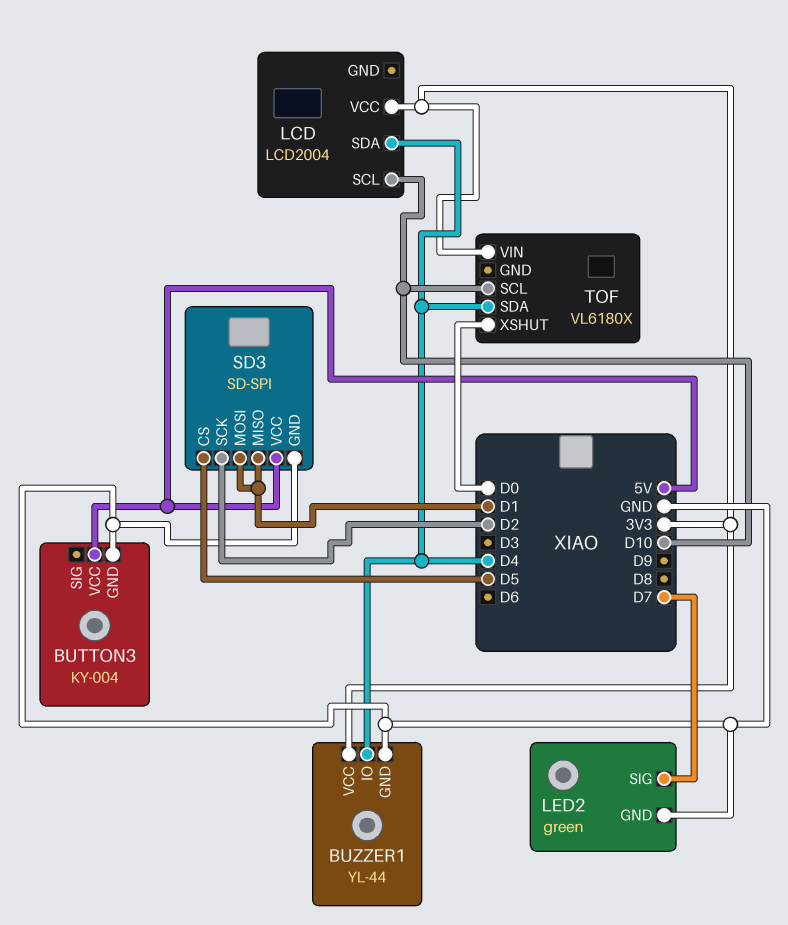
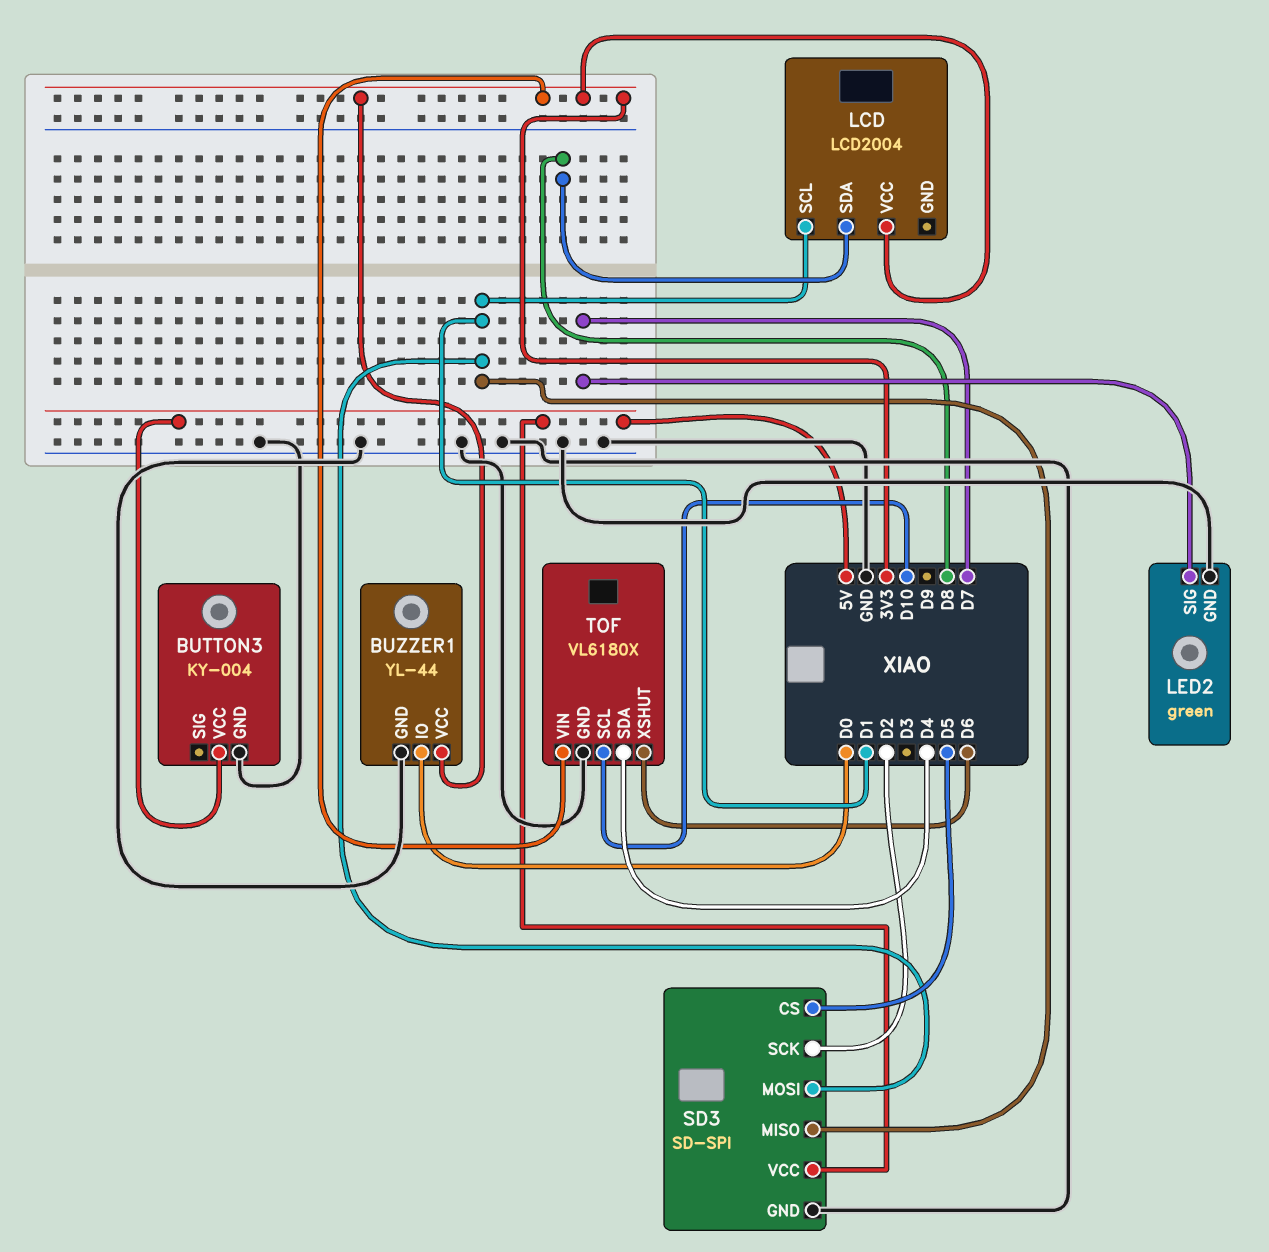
BUZZER1 pin IO: D4 -> D0
LCD pin SCL: D10 -> D1
LCD pin SDA: D4 -> D8
TOF pin GND: none -> GND
TOF pin XSHUT: D0 -> D6

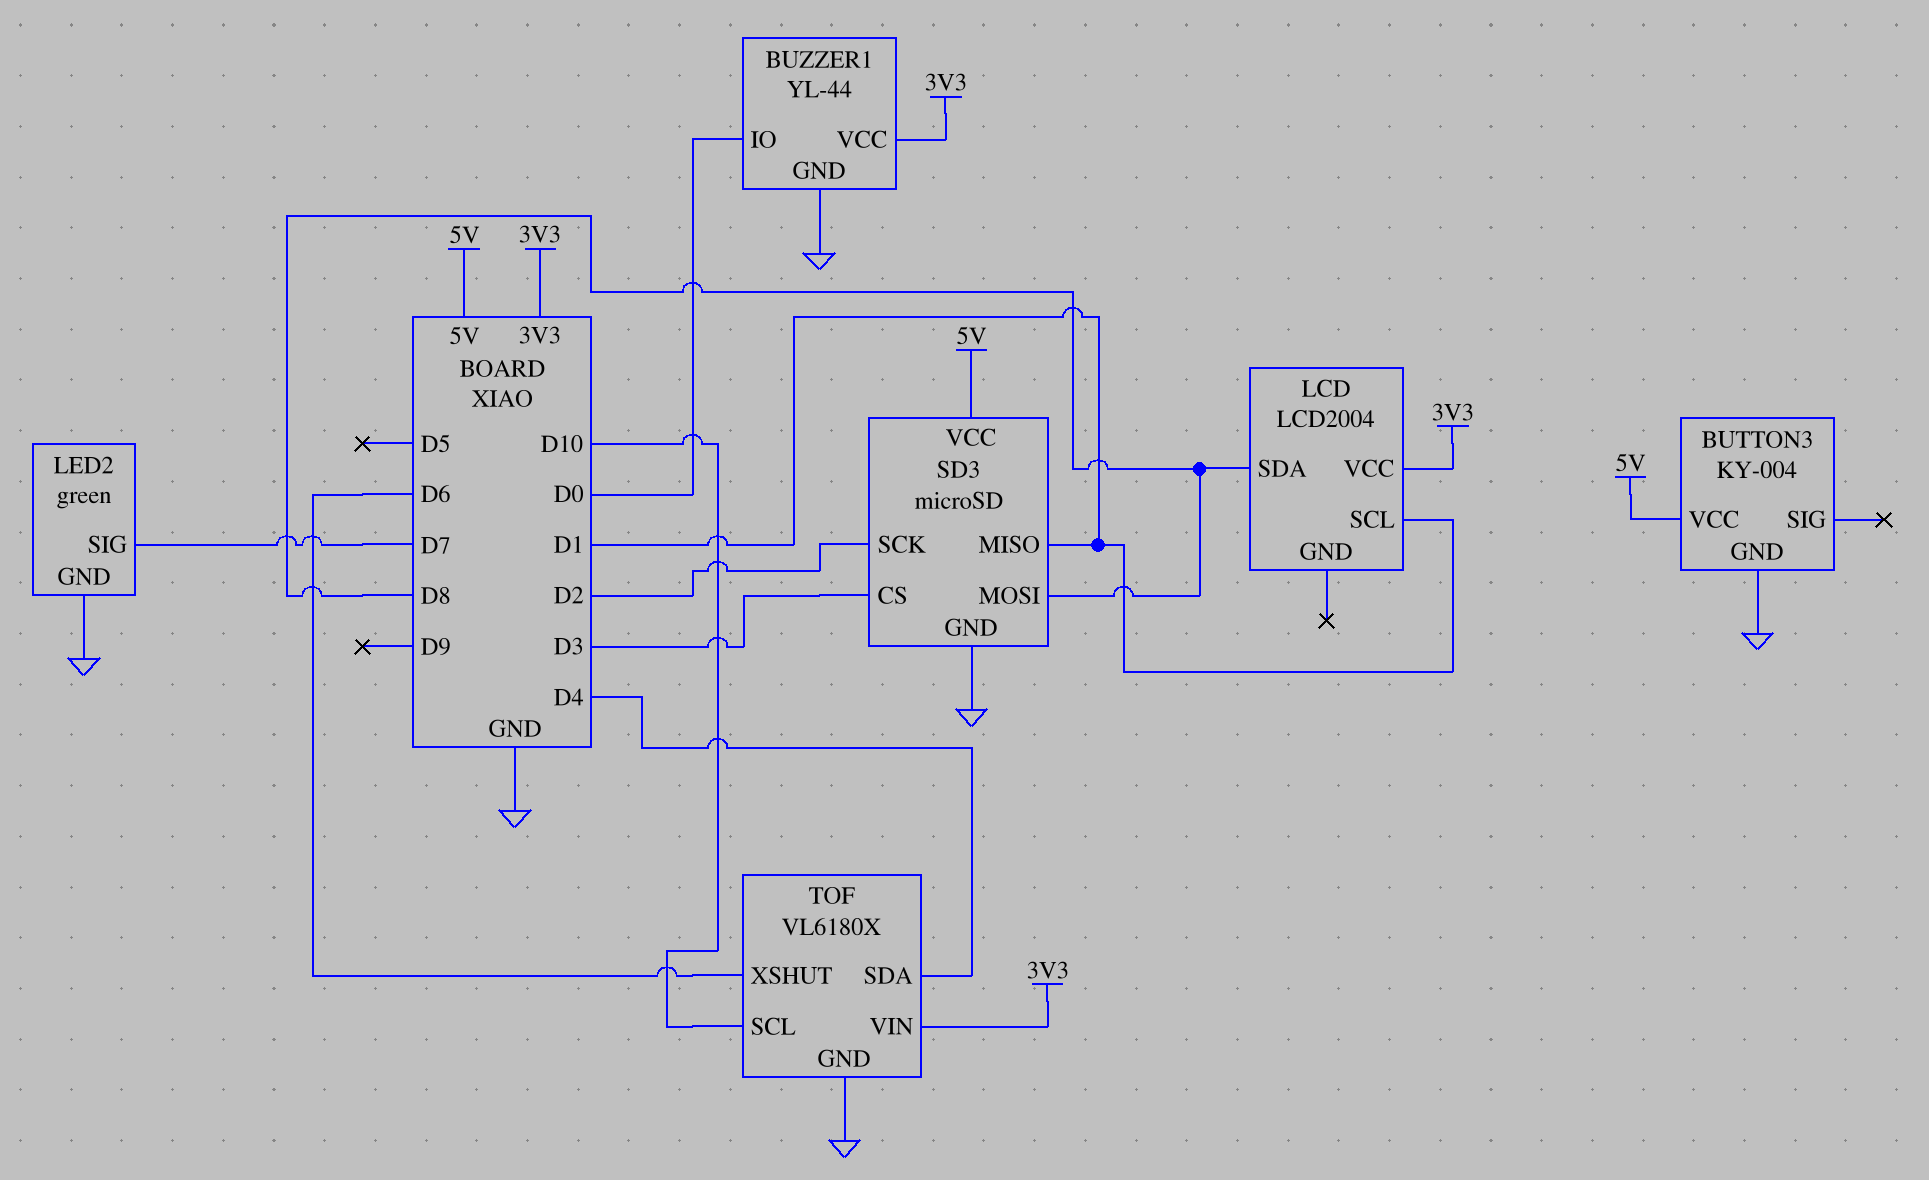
SD3: SD-SPI -> microSD
SD3 pin CS: D5 -> D3
SD3 pin MOSI: D1 -> D8

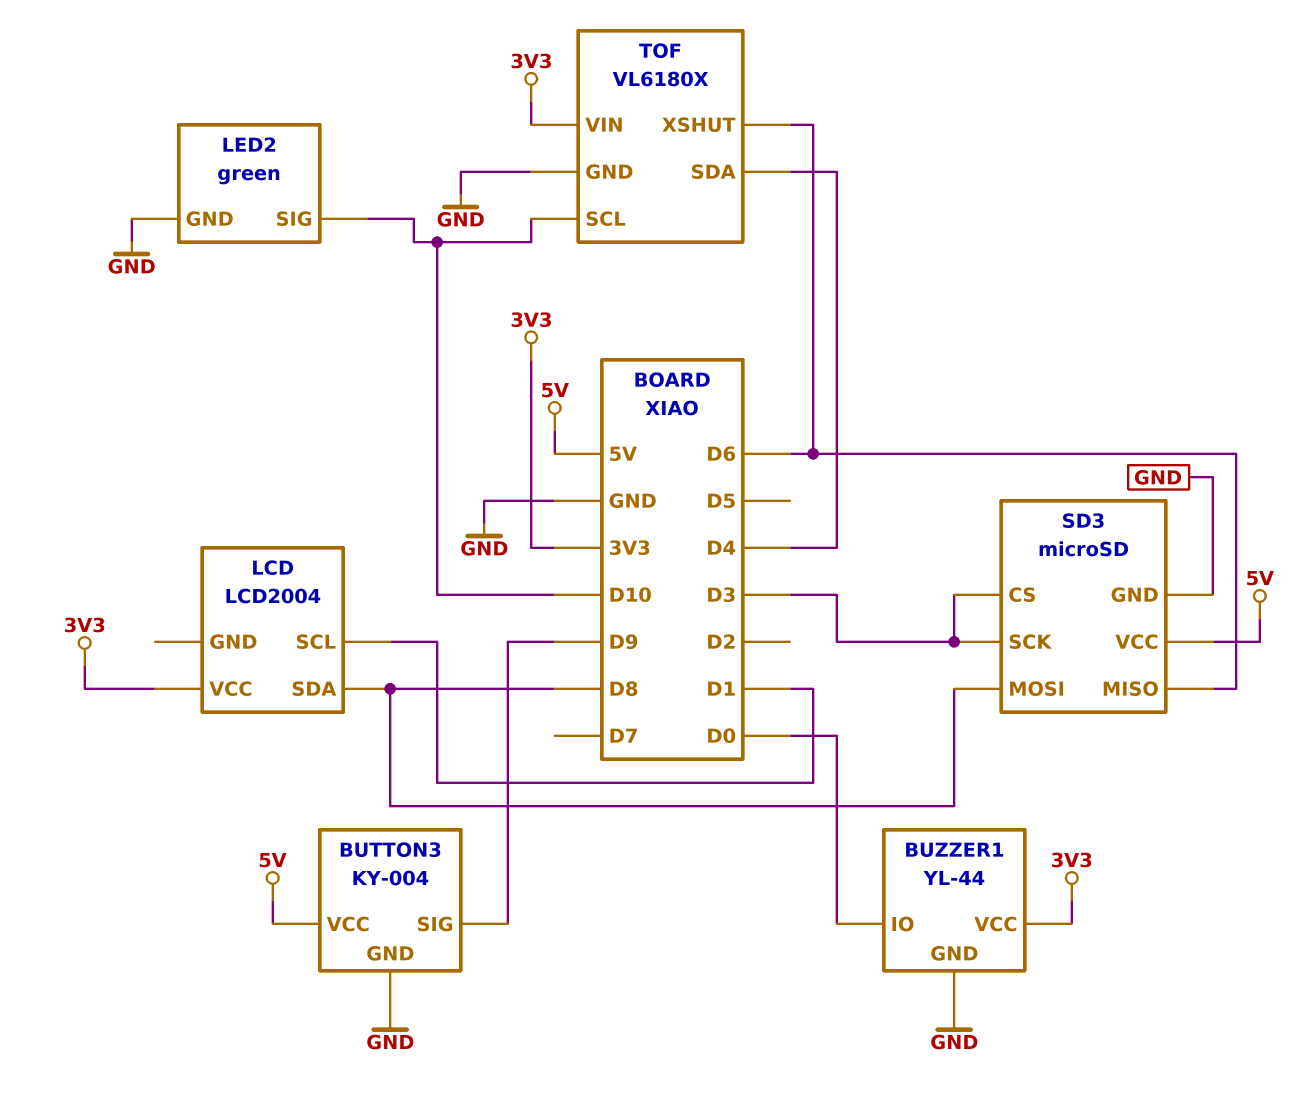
BUTTON3 pin SIG: none -> D9
LED2 pin SIG: D7 -> D10
SD3 pin MISO: D1 -> D6
SD3 pin SCK: D2 -> D3

